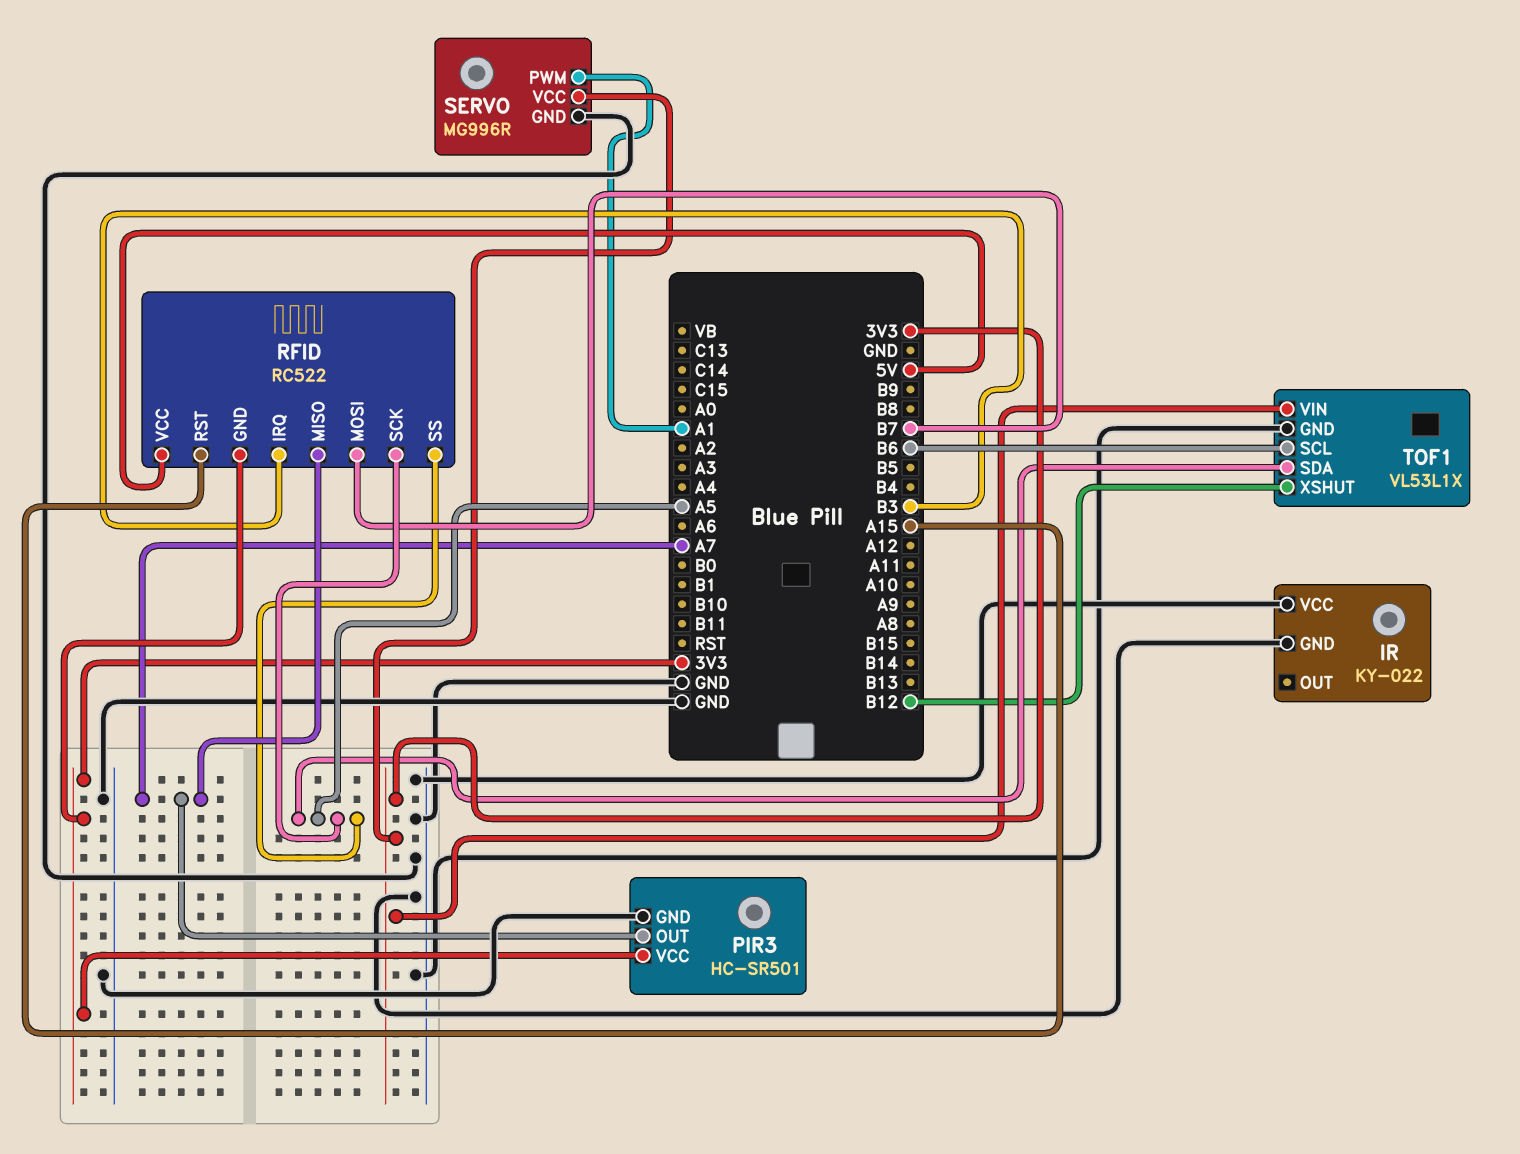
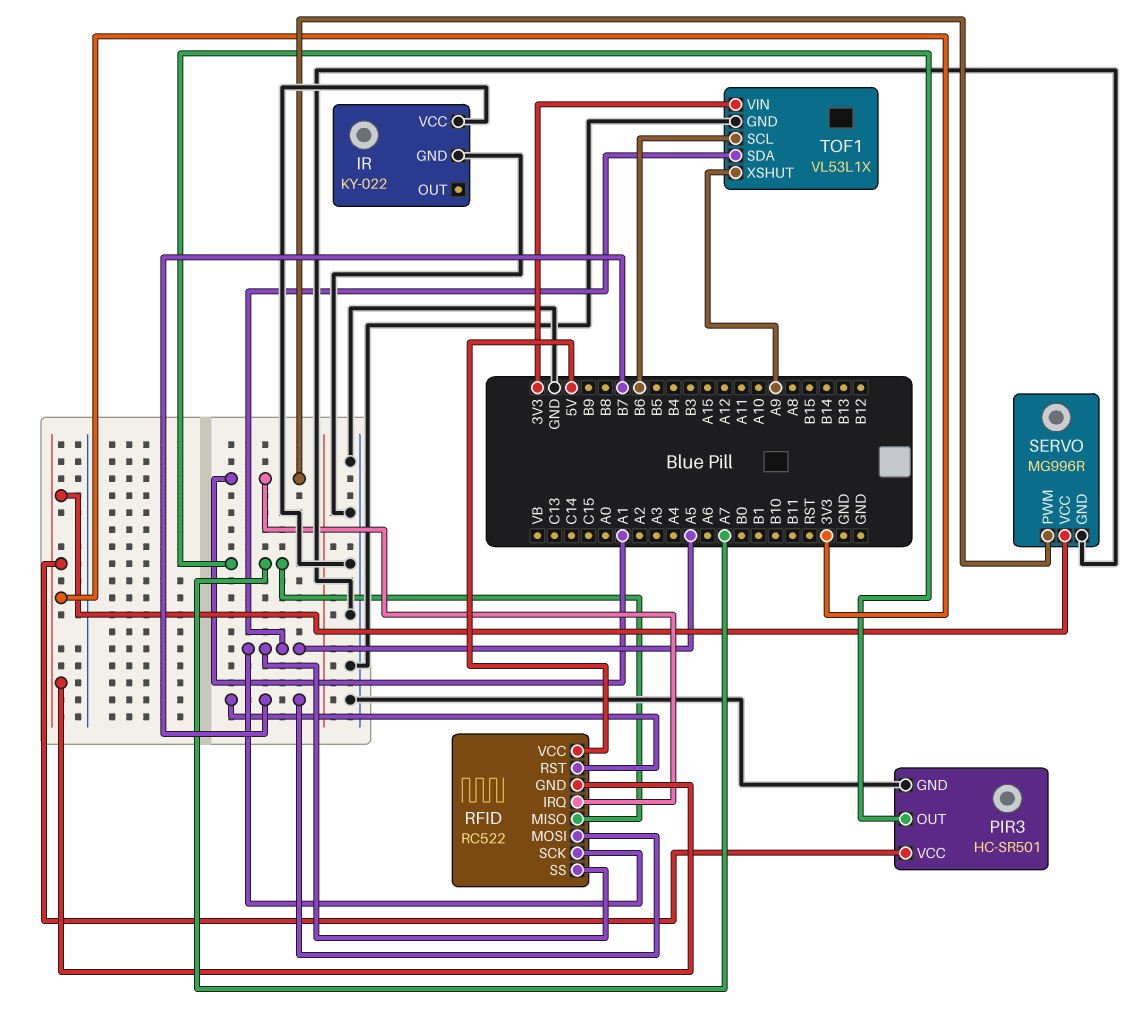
RFID pin IRQ: B3 -> A1
RFID pin RST: A15 -> B7
TOF1 pin XSHUT: B12 -> A9

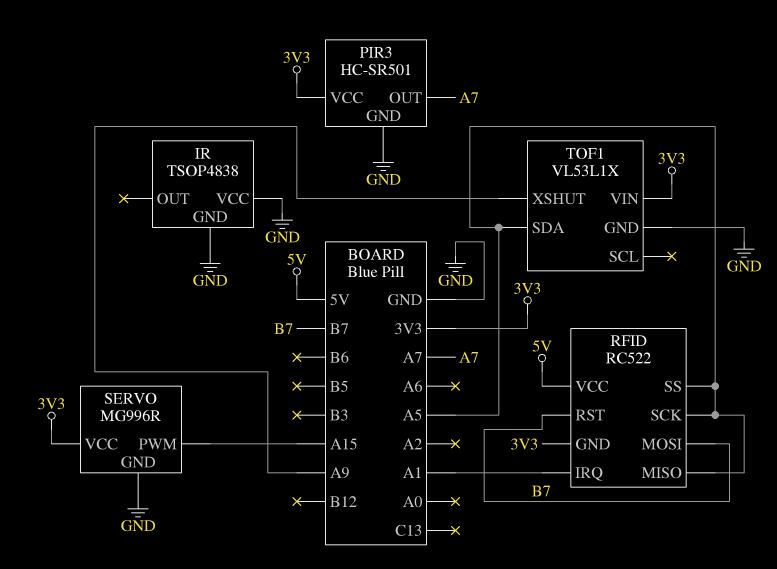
IR: KY-022 -> TSOP4838
RFID pin MISO: A7 -> A5
SERVO pin PWM: A1 -> A15
TOF1 pin SCL: B6 -> none

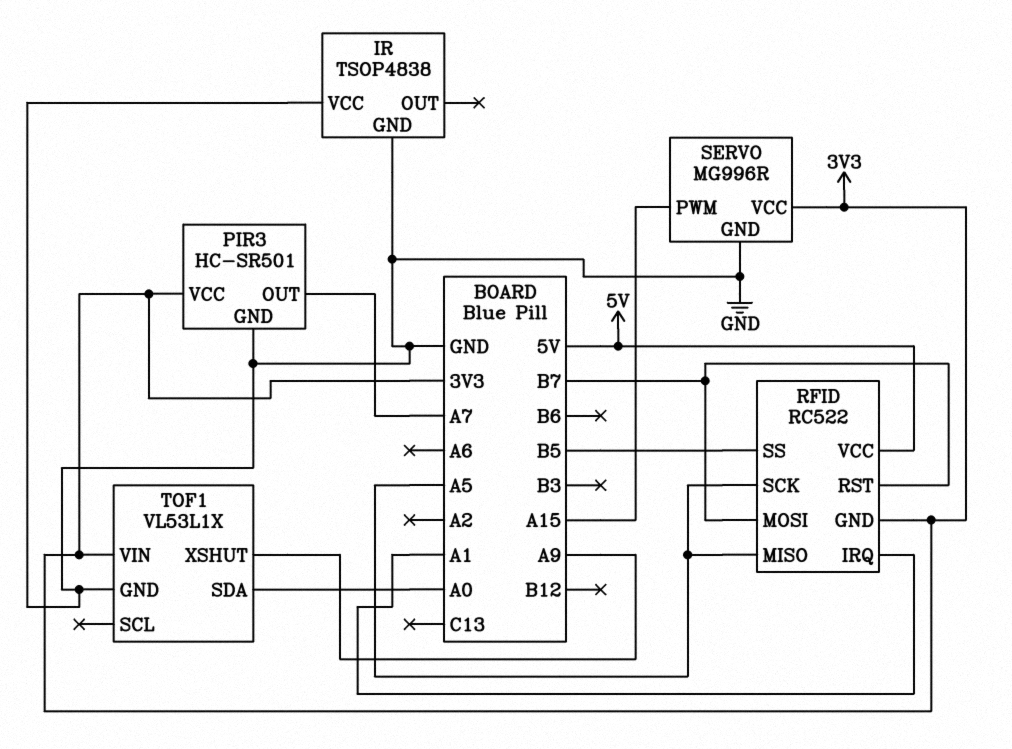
RFID pin SS: A5 -> B5
TOF1 pin SDA: A5 -> A0

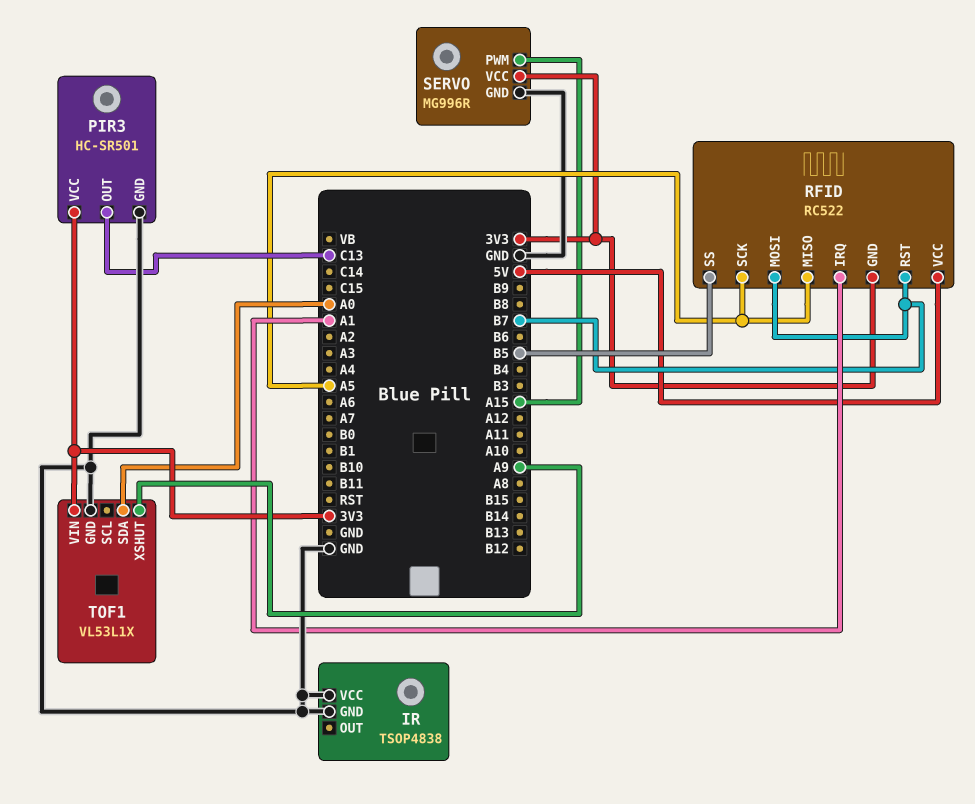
PIR3 pin OUT: A7 -> C13

